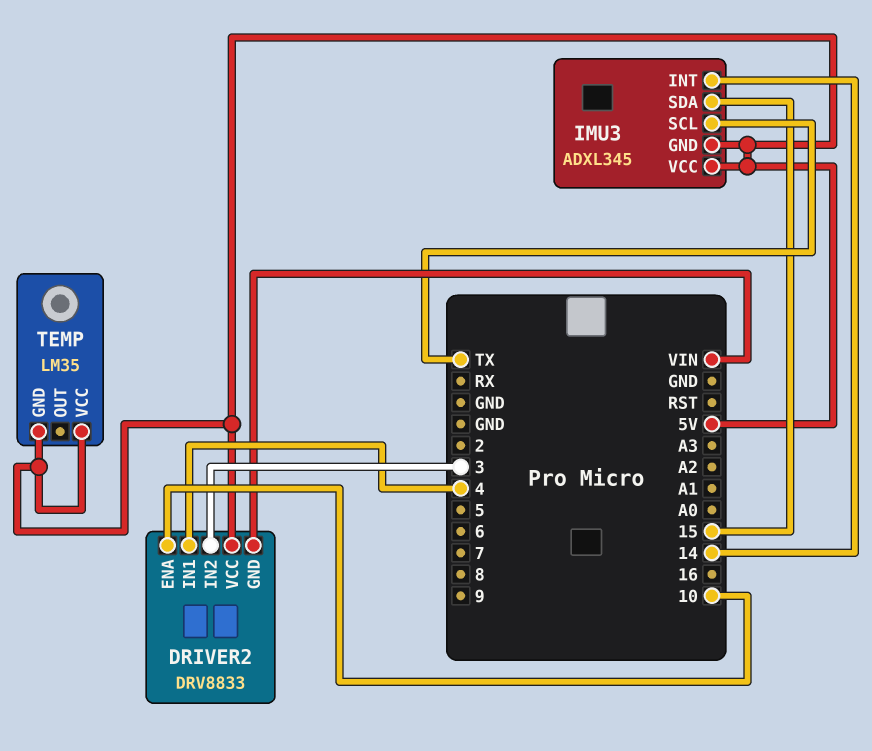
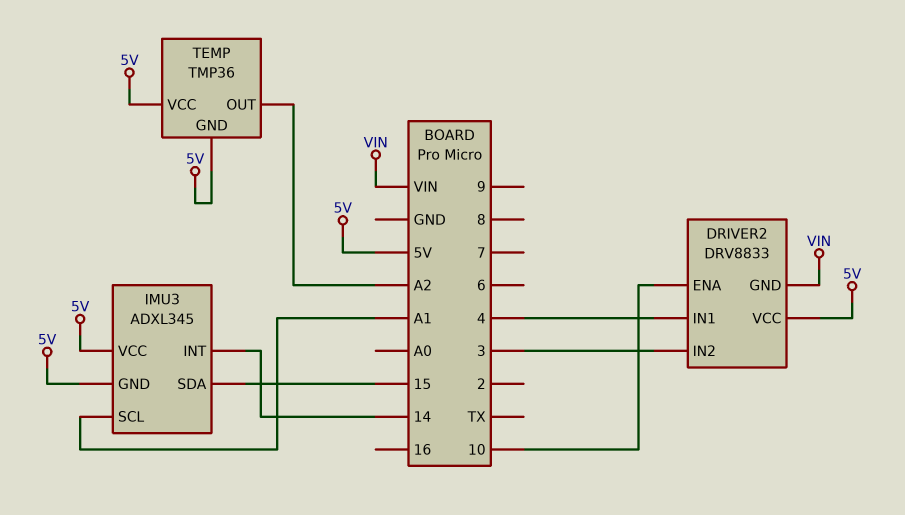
IMU3 pin SCL: TX -> A1
TEMP: LM35 -> TMP36
TEMP pin OUT: none -> A2

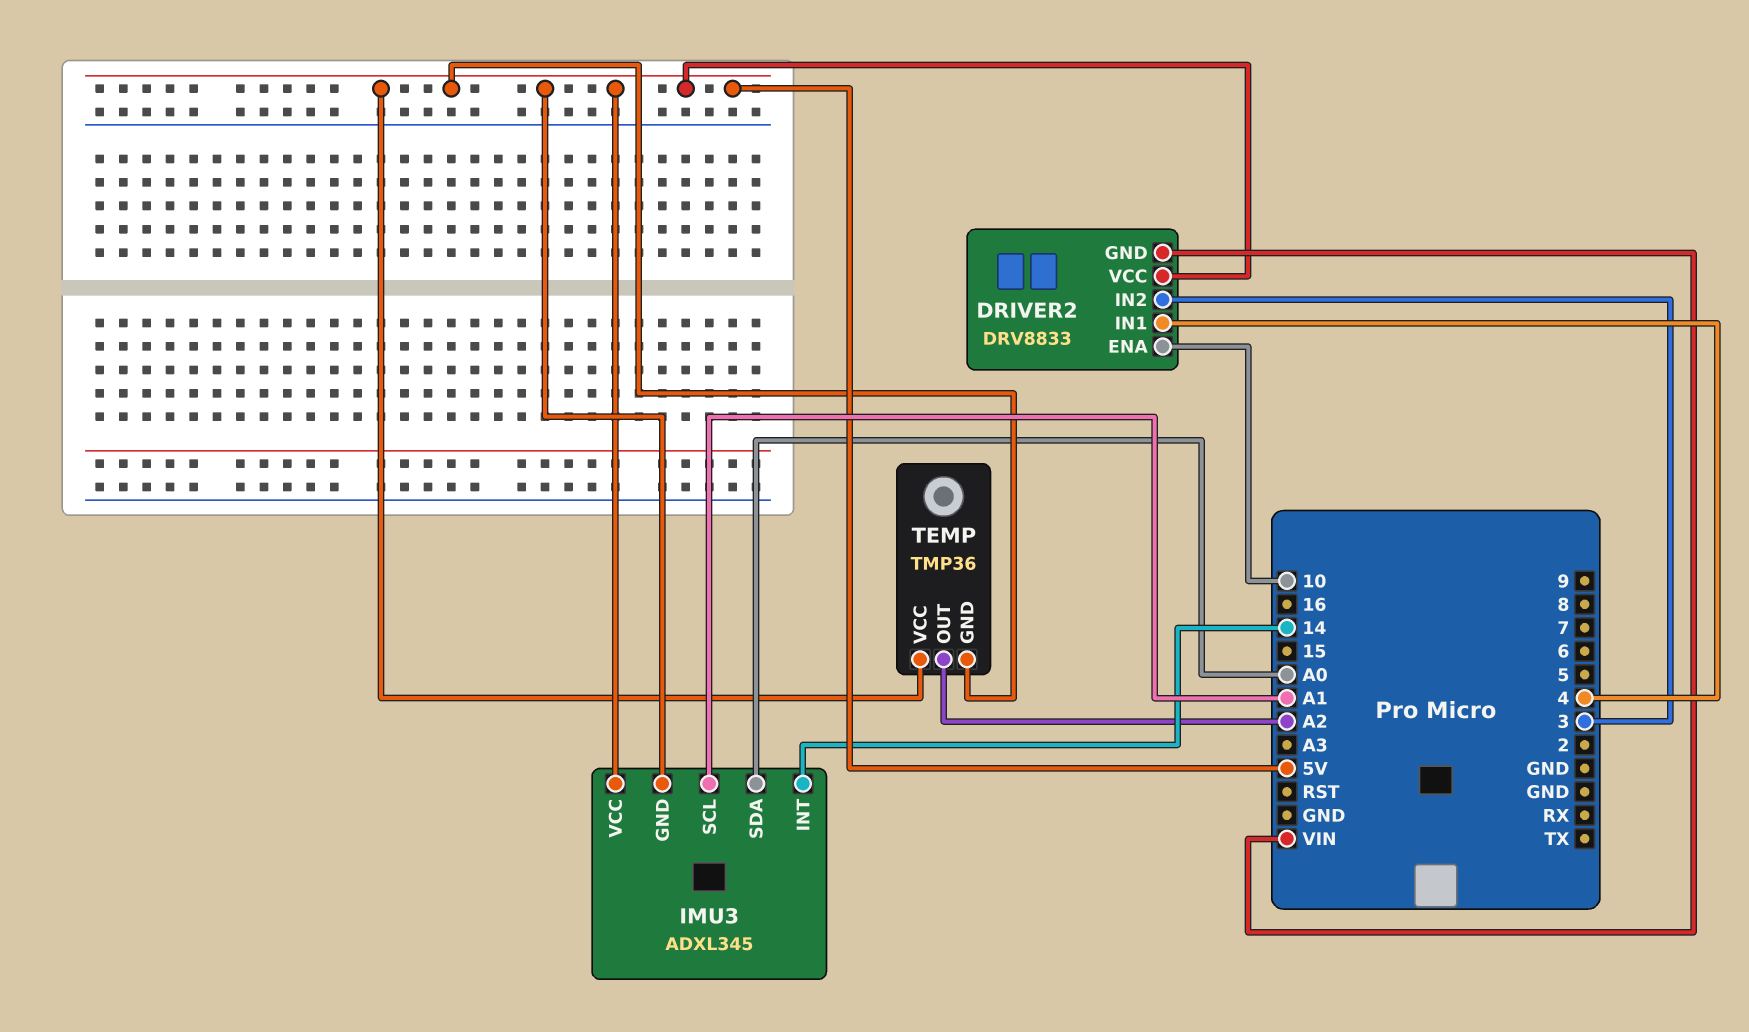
IMU3 pin SDA: 15 -> A0

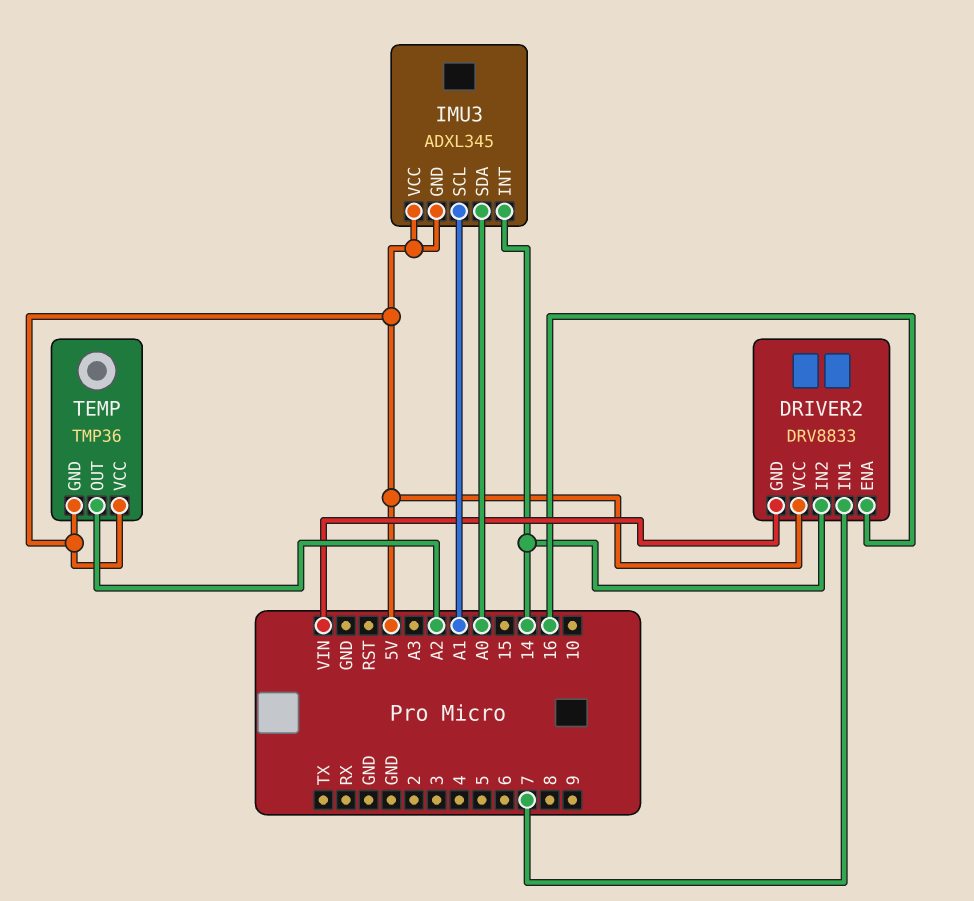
DRIVER2 pin ENA: 10 -> 16
DRIVER2 pin IN1: 4 -> 7
DRIVER2 pin IN2: 3 -> 14

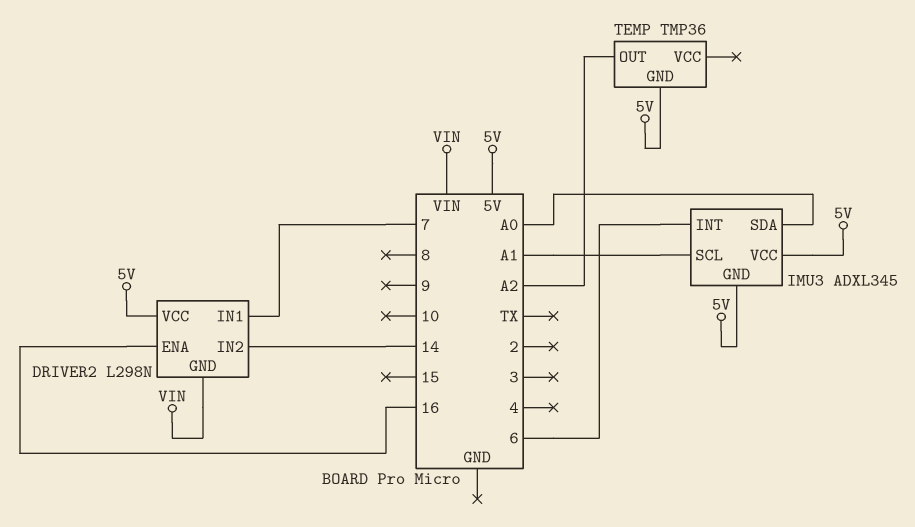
DRIVER2: DRV8833 -> L298N
IMU3 pin INT: 14 -> 6
TEMP pin VCC: 5V -> none

